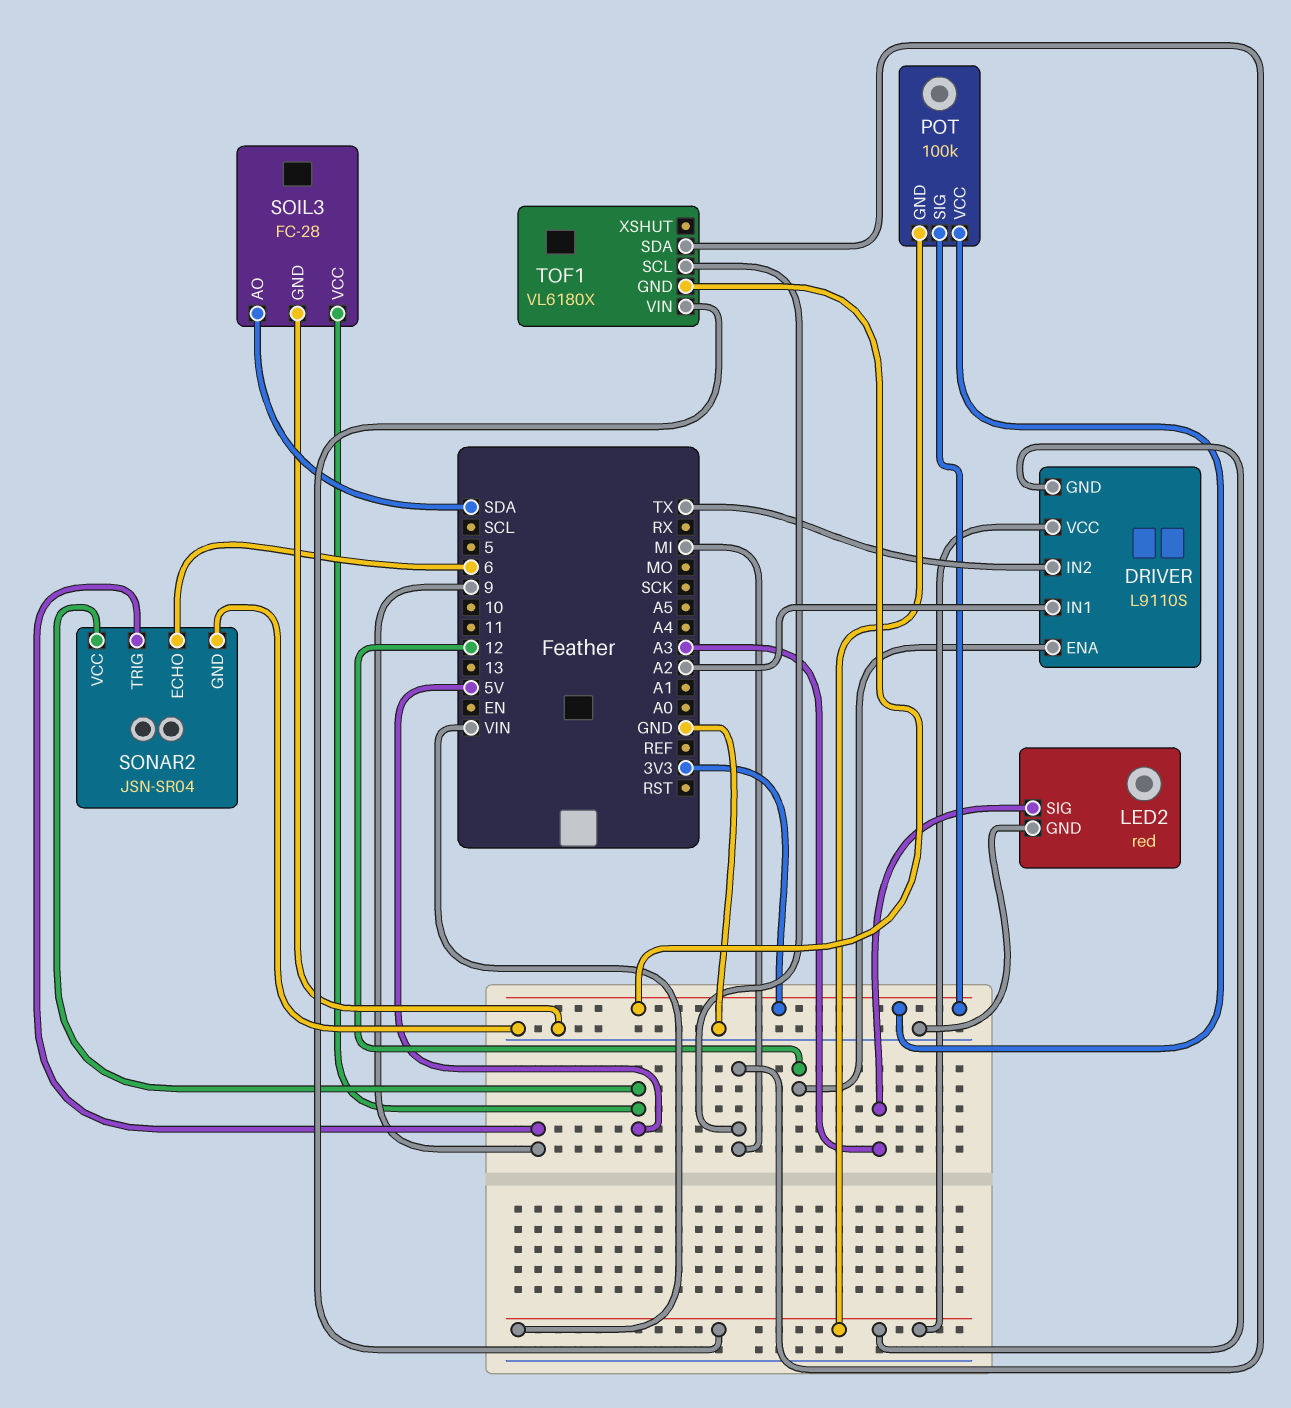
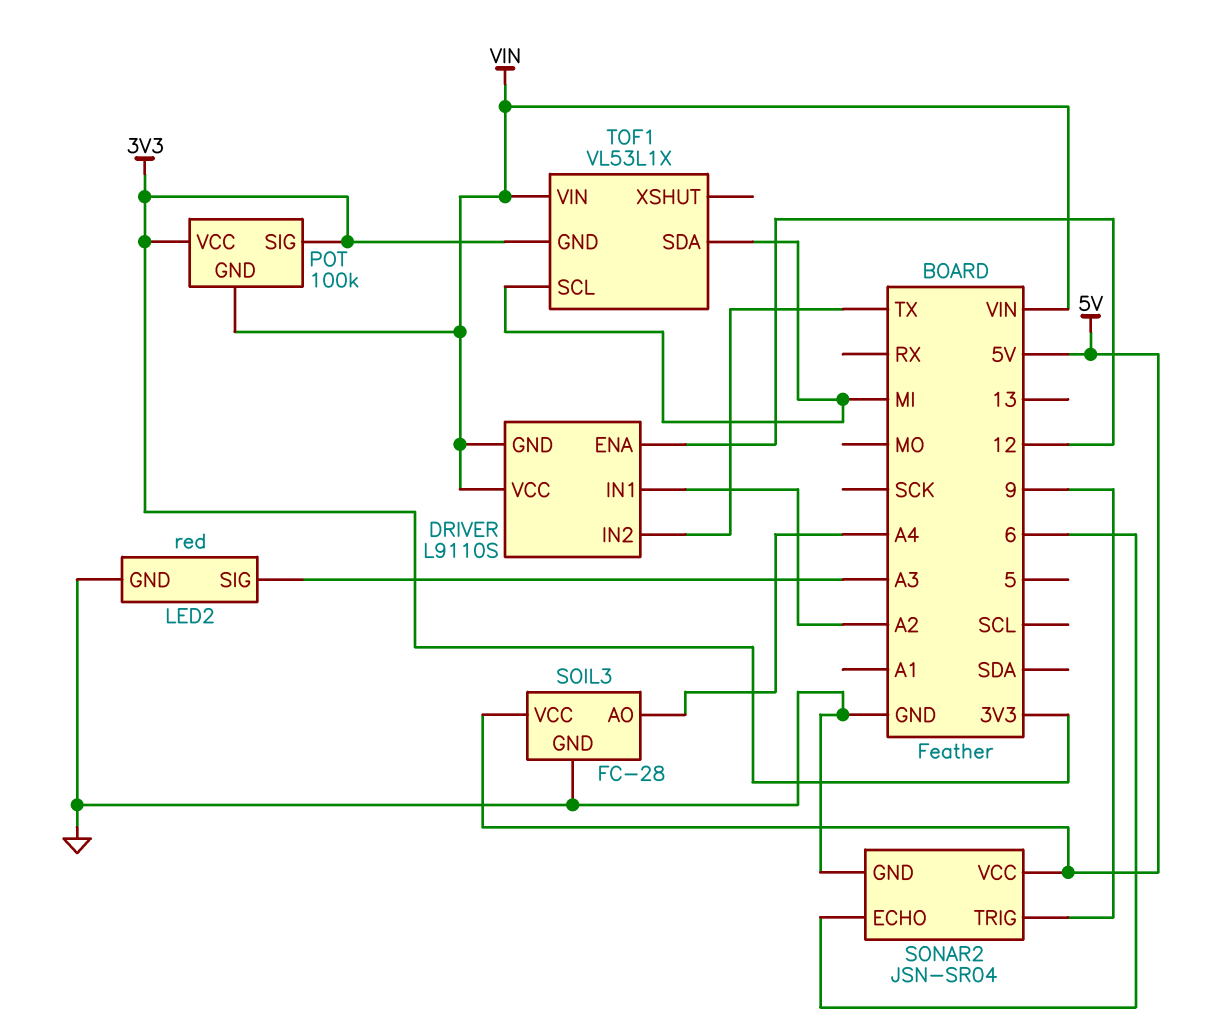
SOIL3 pin AO: SDA -> A4
TOF1: VL6180X -> VL53L1X

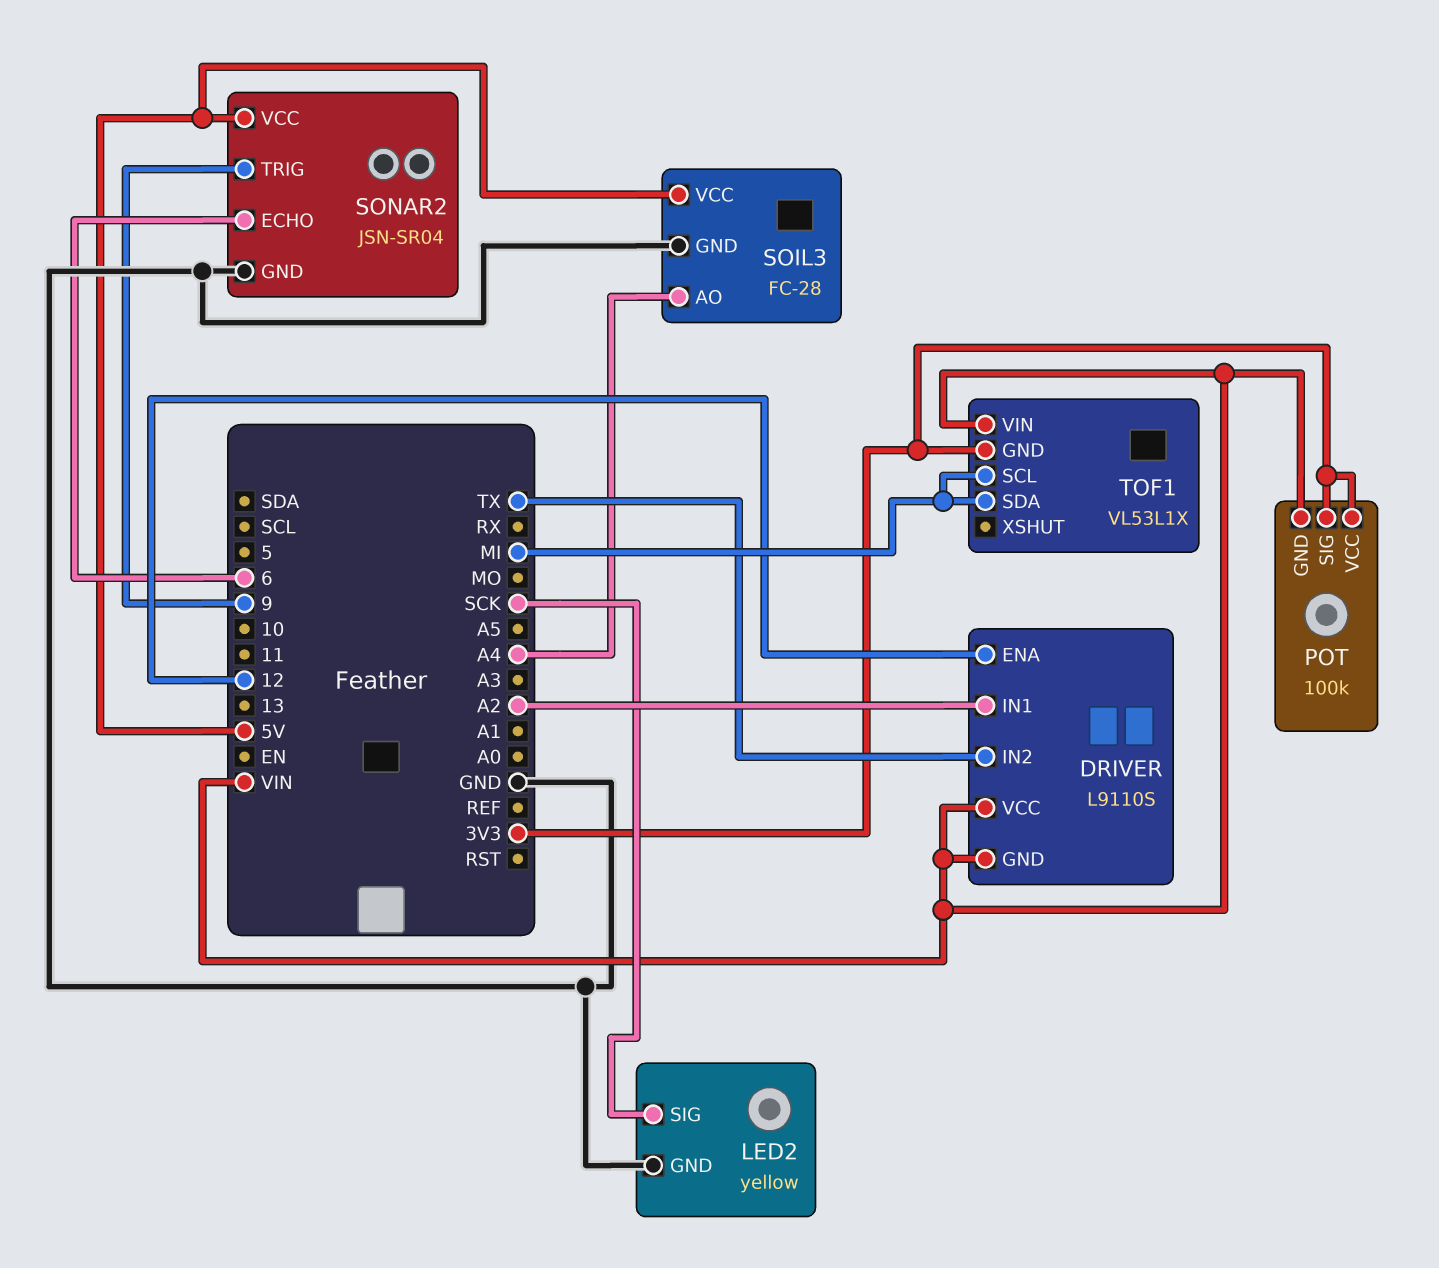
LED2: red -> yellow
LED2 pin SIG: A3 -> SCK

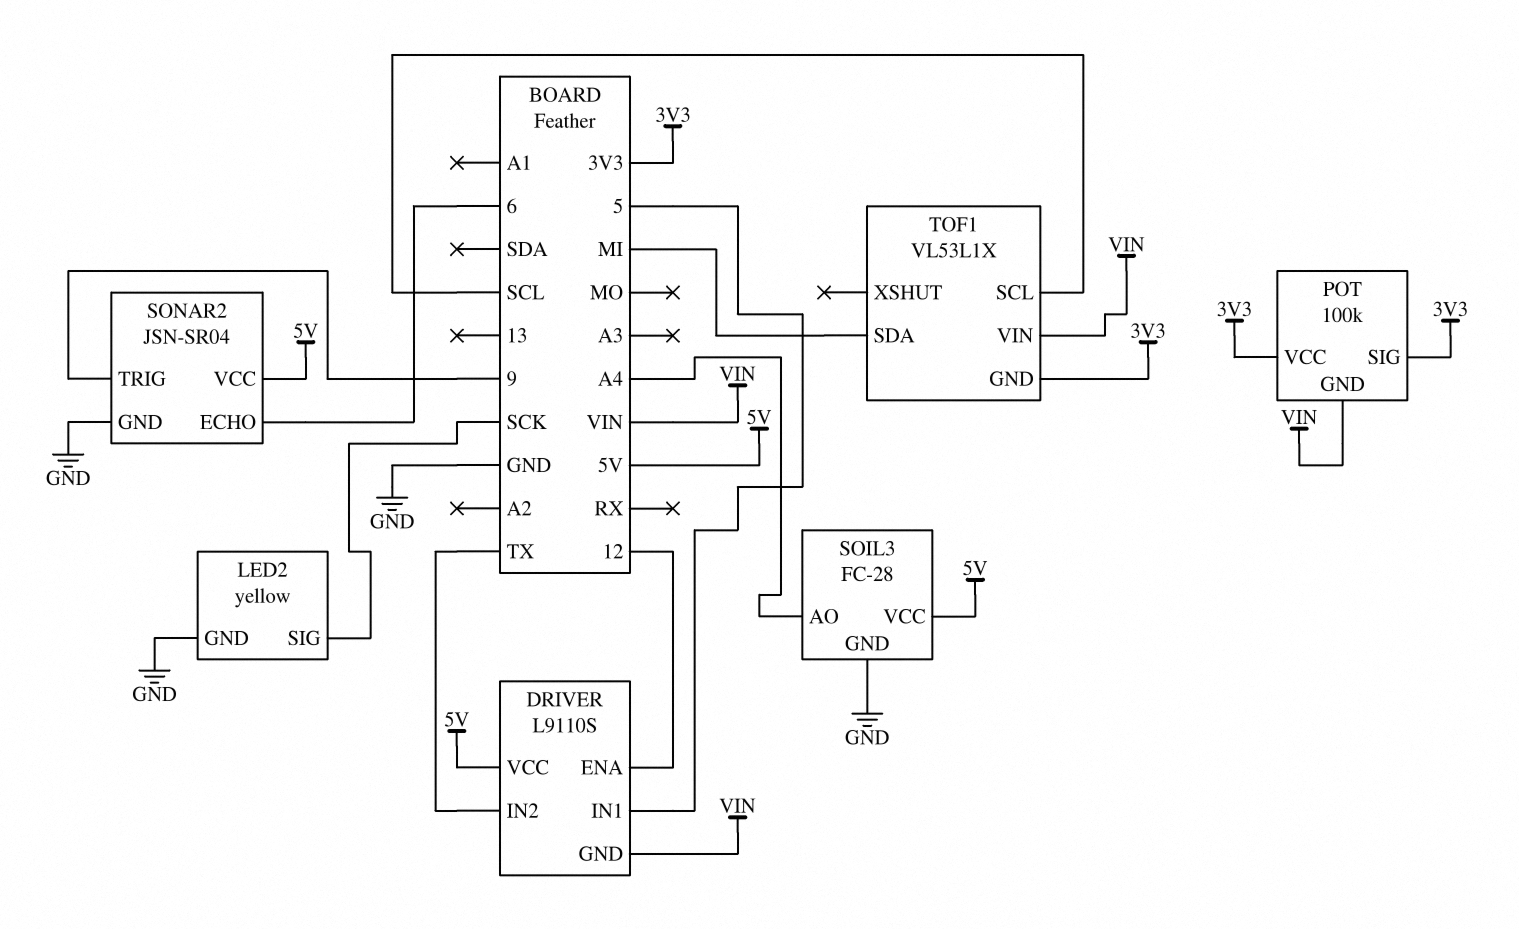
DRIVER pin IN1: A2 -> 5
DRIVER pin VCC: VIN -> 5V
TOF1 pin SCL: MI -> SCL

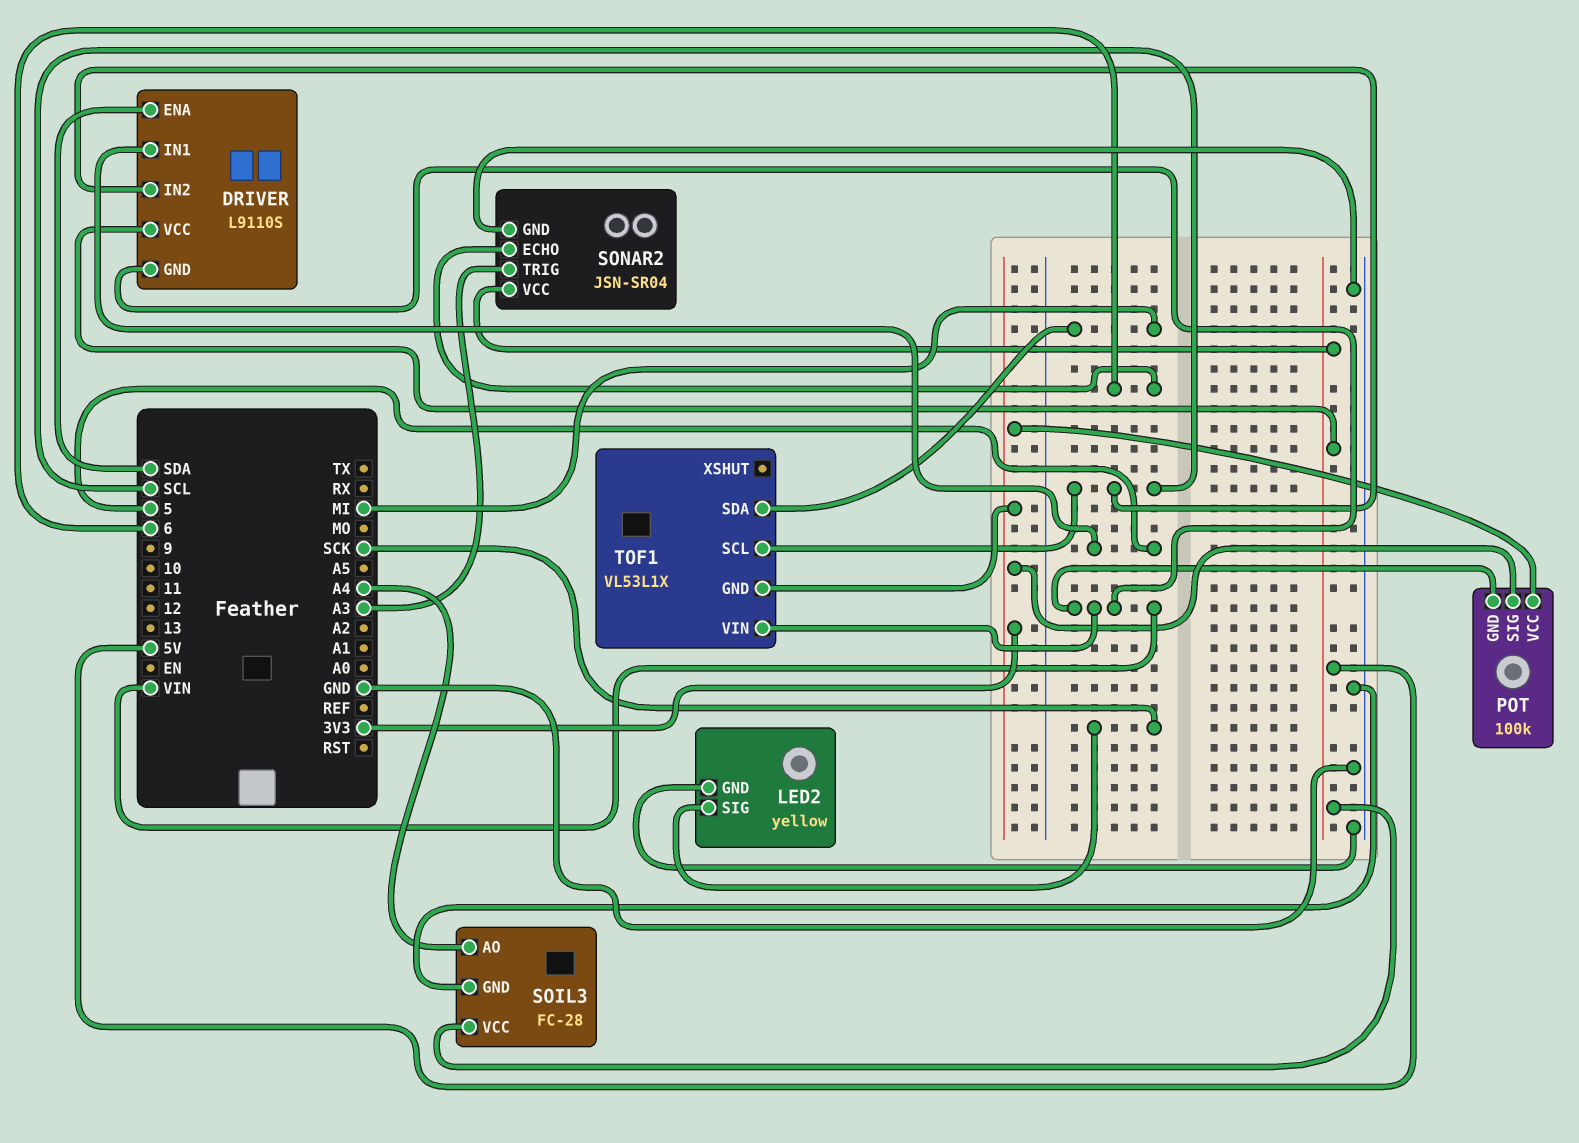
DRIVER pin ENA: 12 -> SDA
DRIVER pin IN2: TX -> SCL
SONAR2 pin TRIG: 9 -> A3

